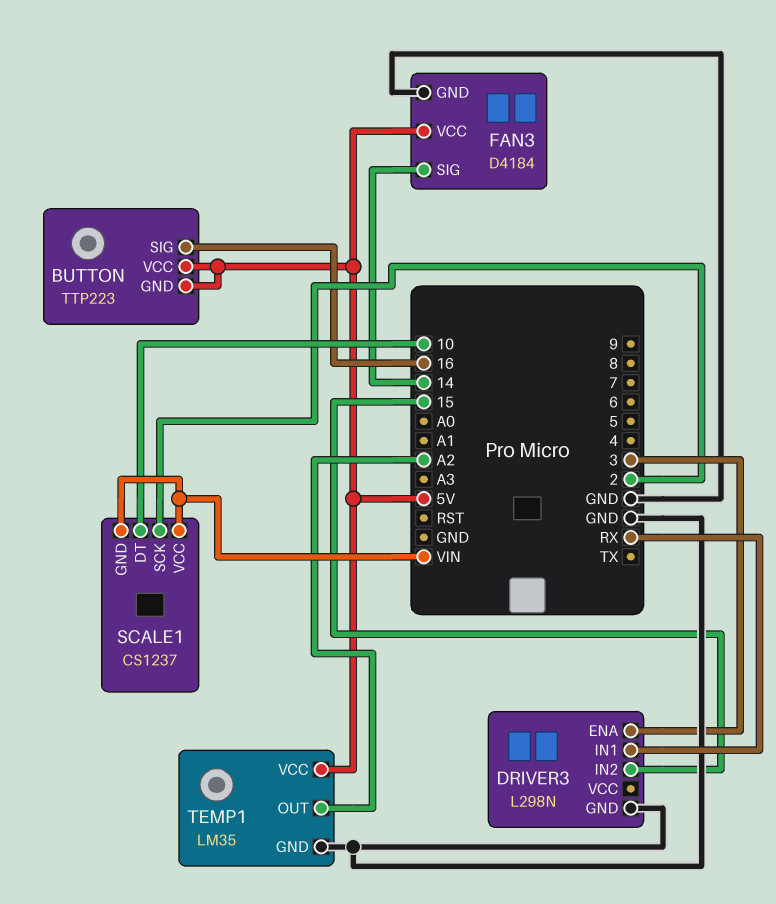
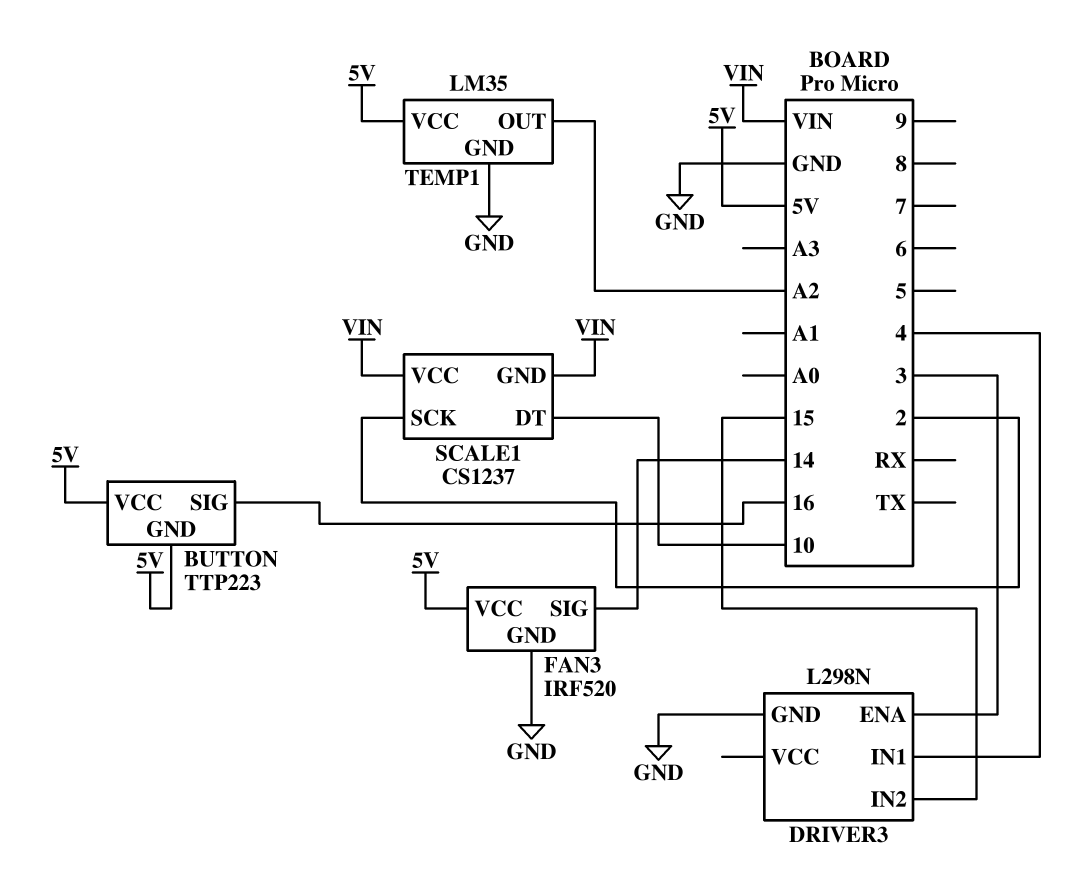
DRIVER3 pin IN1: RX -> 4
FAN3: D4184 -> IRF520

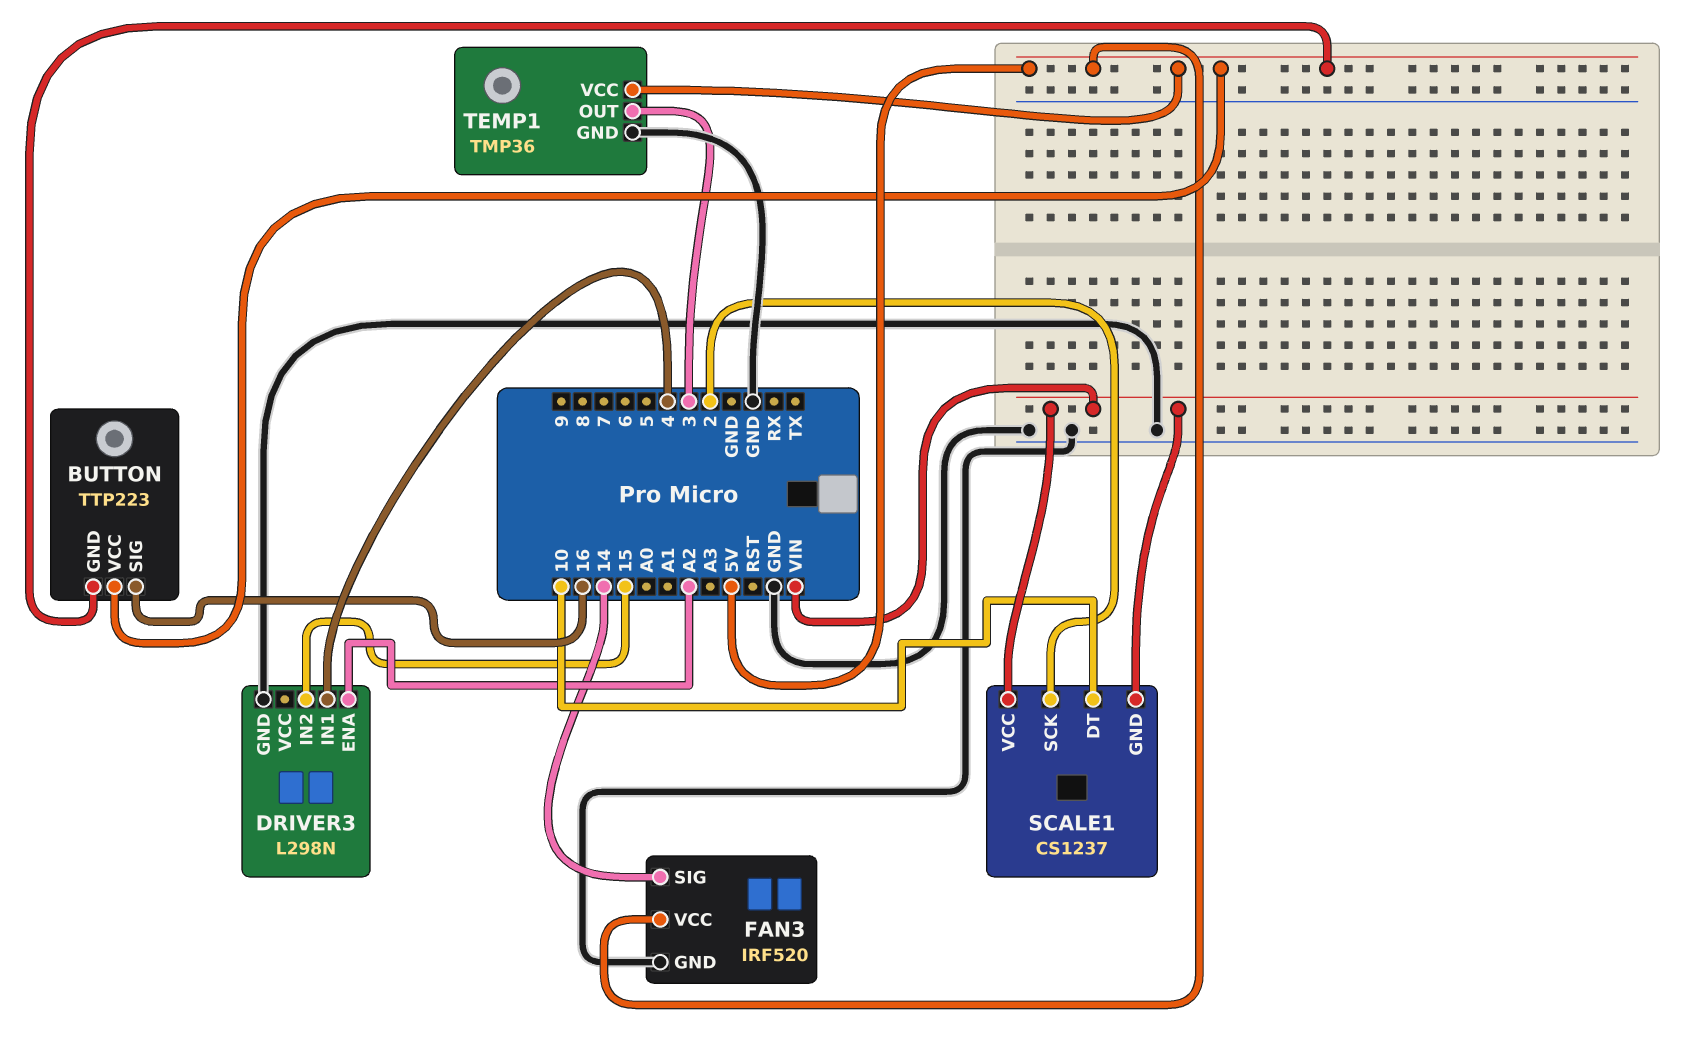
DRIVER3 pin ENA: 3 -> A2
TEMP1: LM35 -> TMP36
TEMP1 pin OUT: A2 -> 3

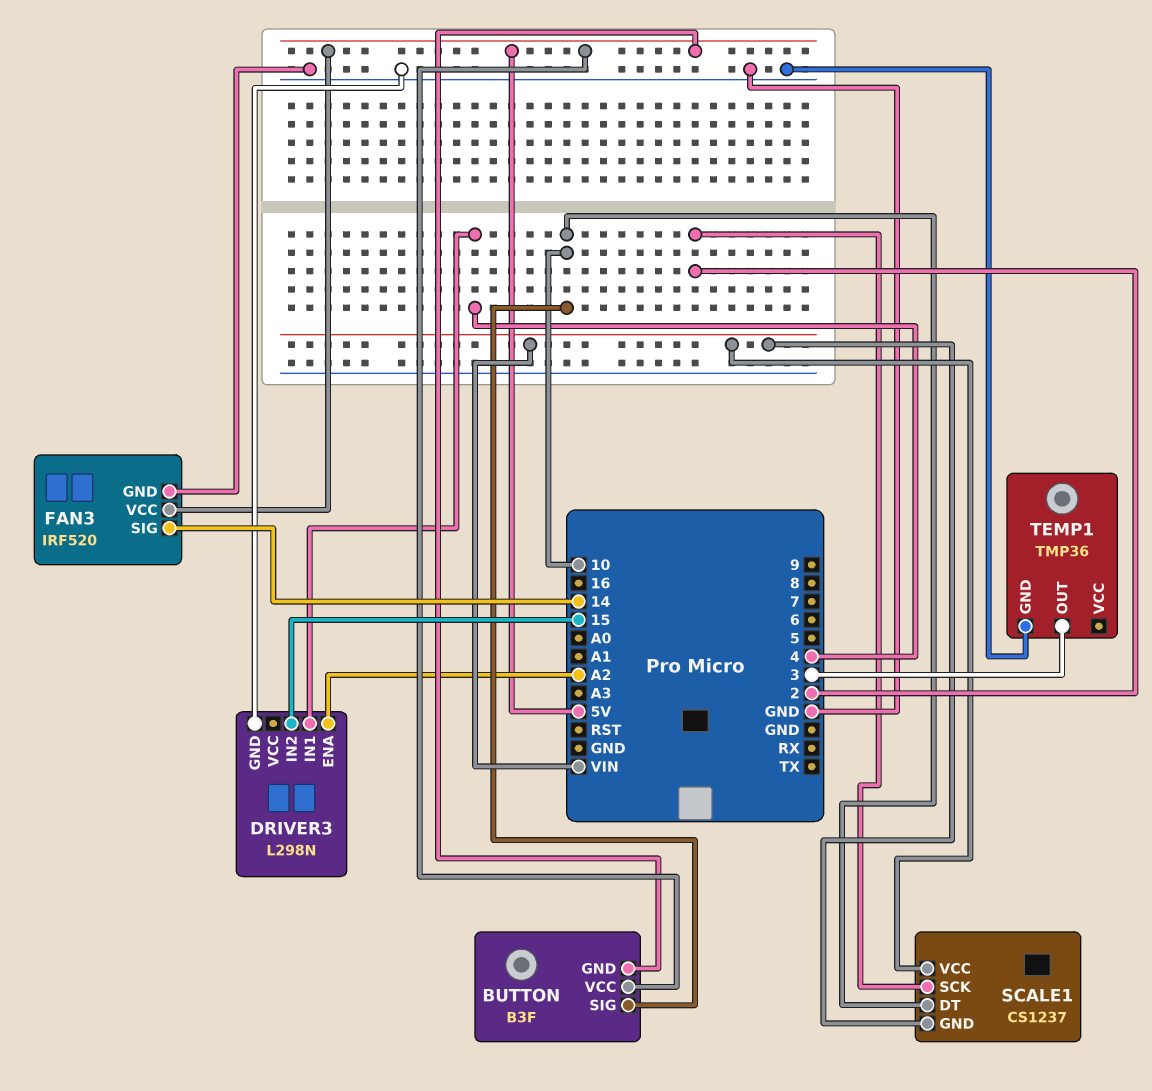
BUTTON: TTP223 -> B3F
BUTTON pin SIG: 16 -> 10
TEMP1 pin VCC: 5V -> none

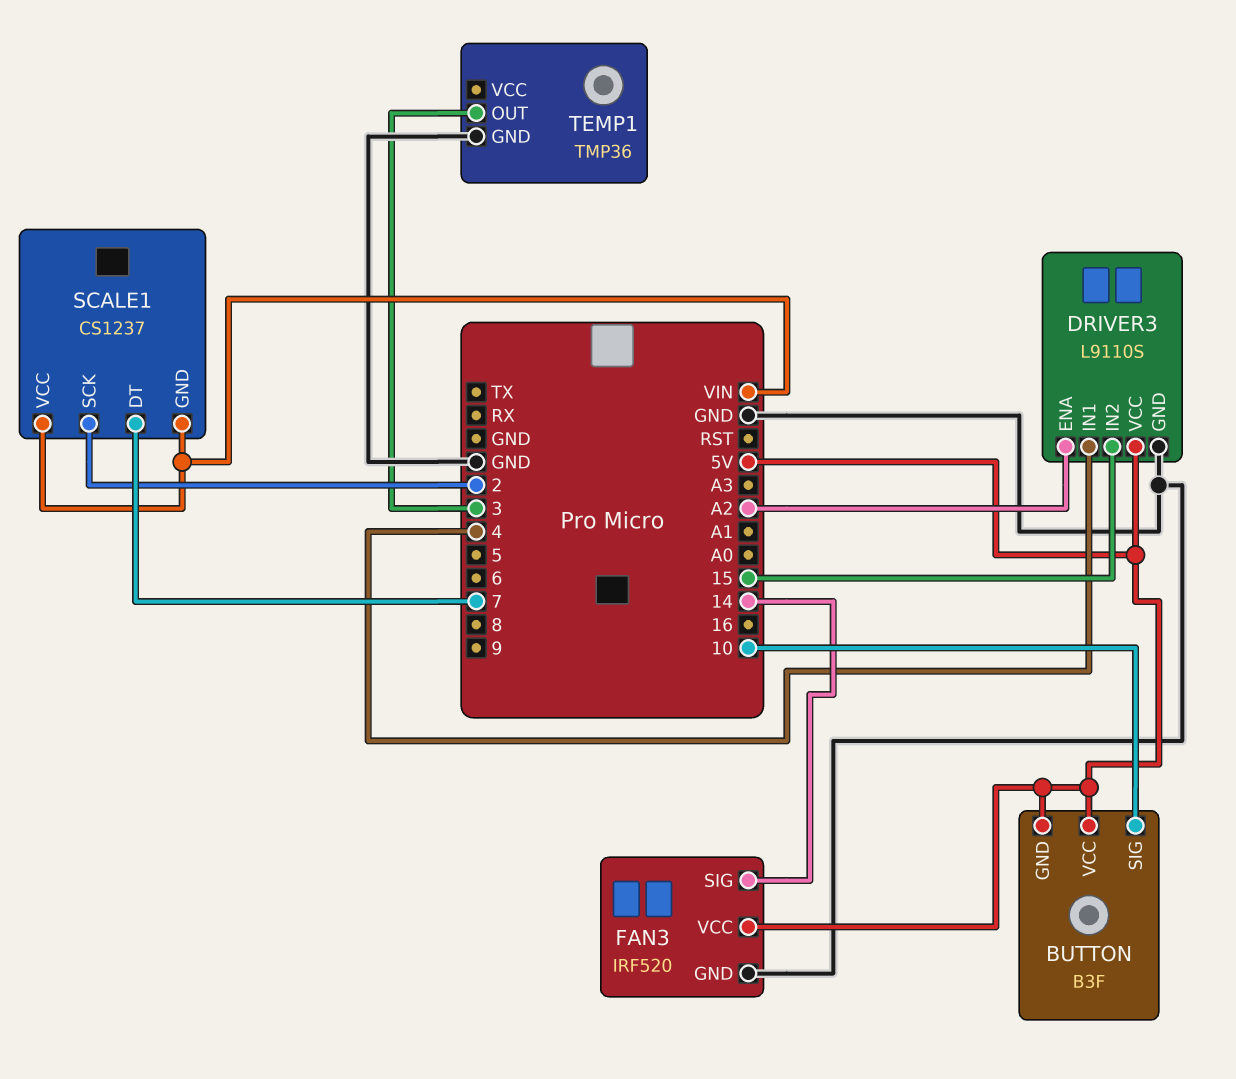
DRIVER3: L298N -> L9110S
DRIVER3 pin VCC: none -> 5V
SCALE1 pin DT: 10 -> 7

